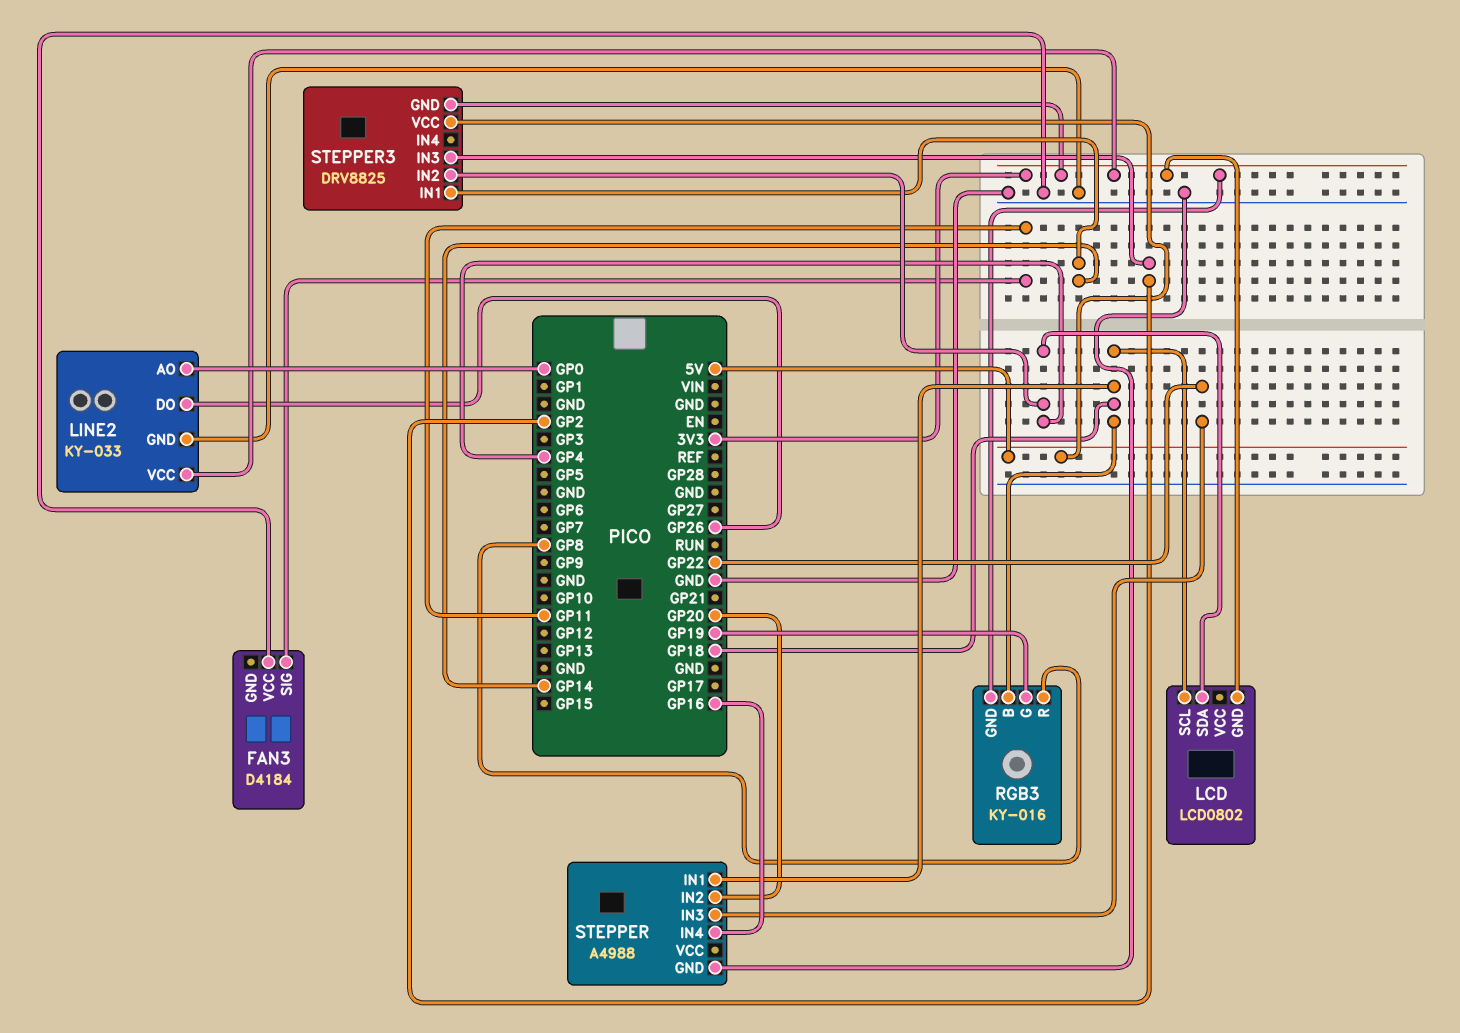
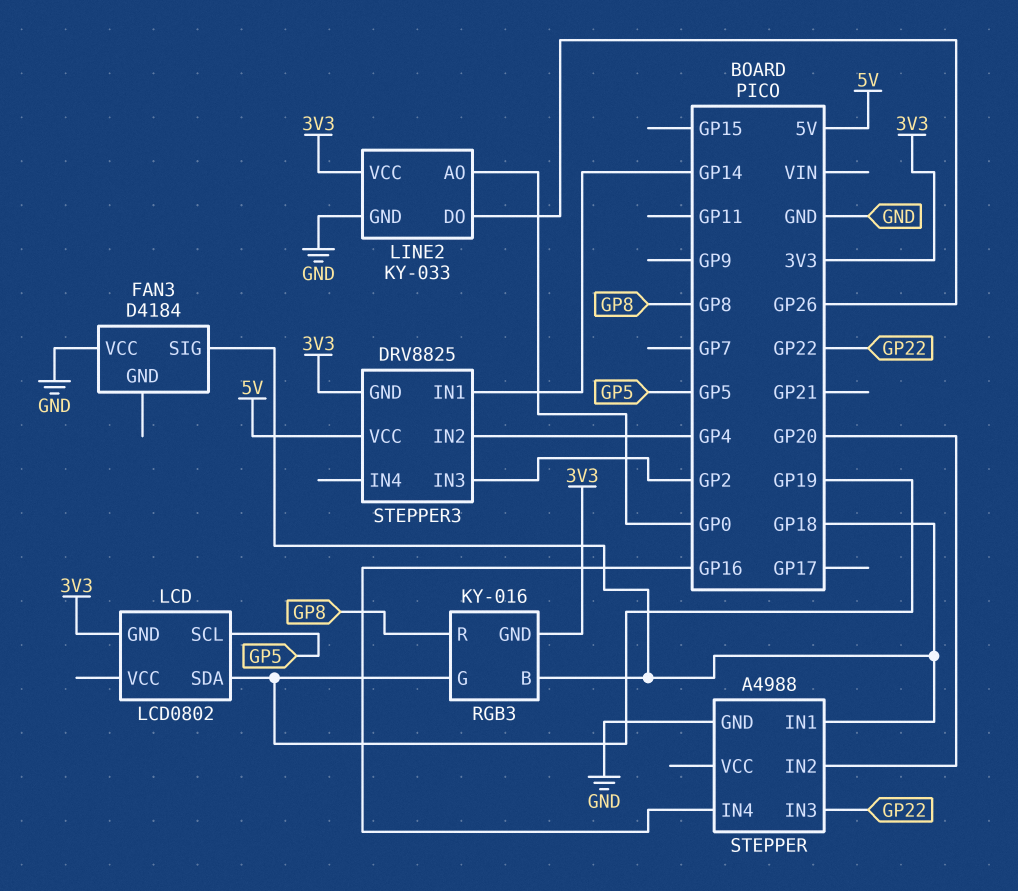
FAN3 pin SIG: GP11 -> GP18
LCD pin SCL: GP18 -> GP5
LCD pin SDA: GP4 -> GP19

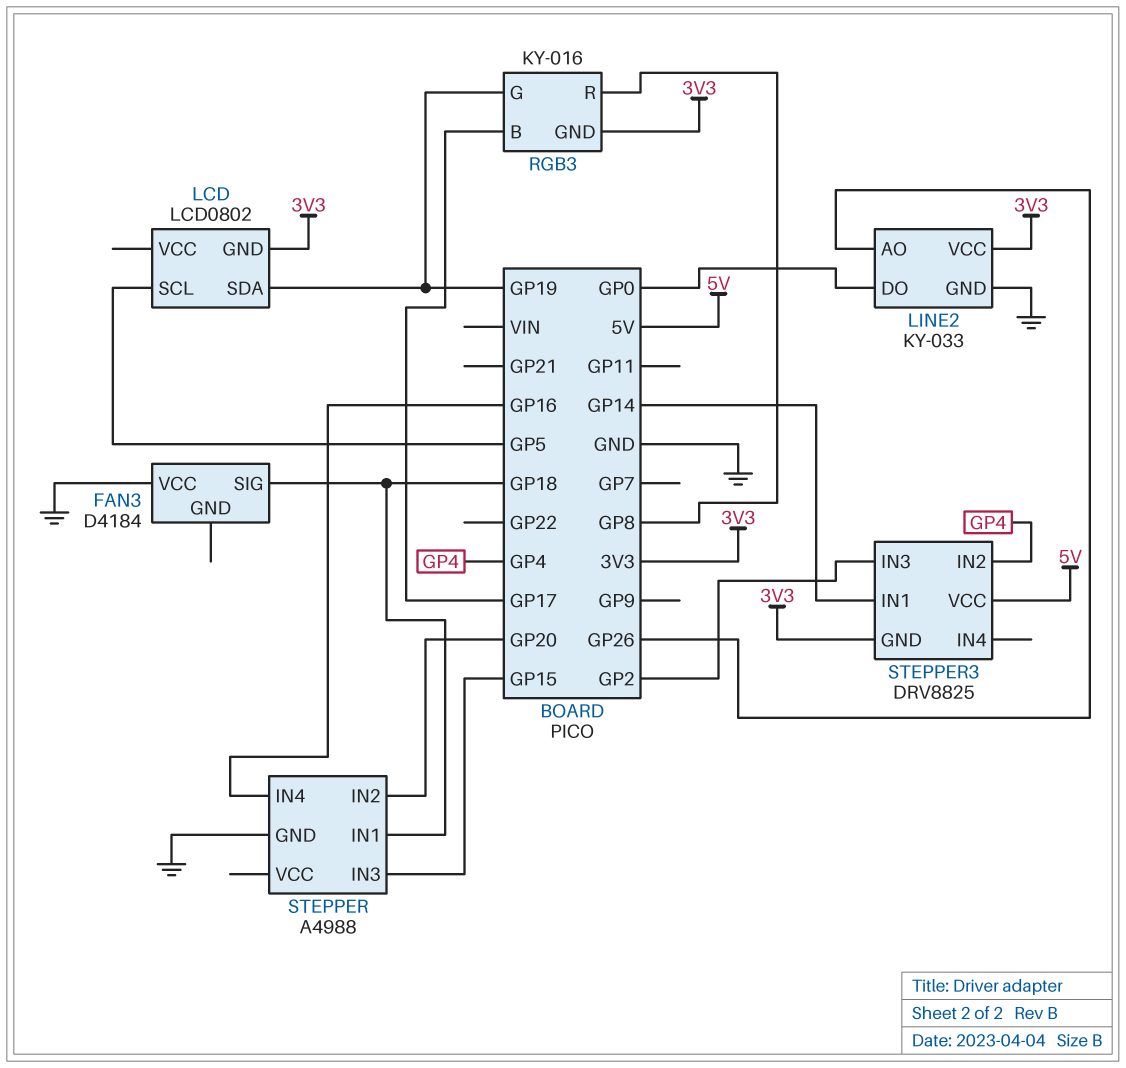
LINE2 pin AO: GP0 -> GP26
LINE2 pin DO: GP26 -> GP0
RGB3 pin B: GP18 -> GP17
STEPPER pin IN3: GP22 -> GP15

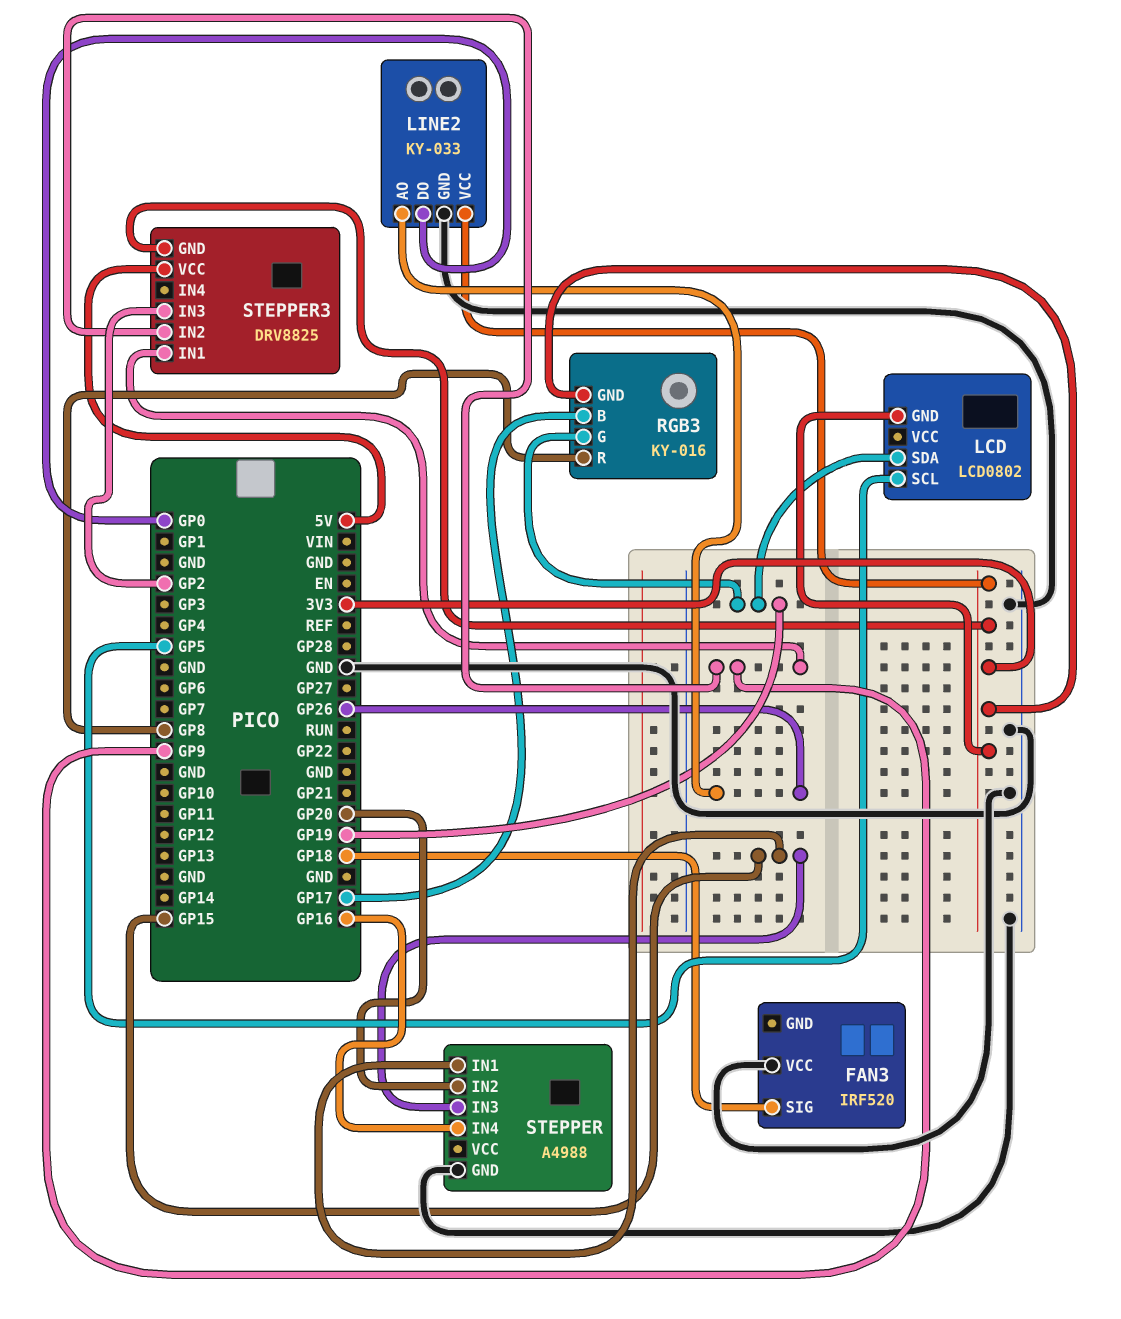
FAN3: D4184 -> IRF520
STEPPER pin IN1: GP18 -> GP15
STEPPER3 pin IN1: GP14 -> GP9
STEPPER3 pin IN2: GP4 -> GP9

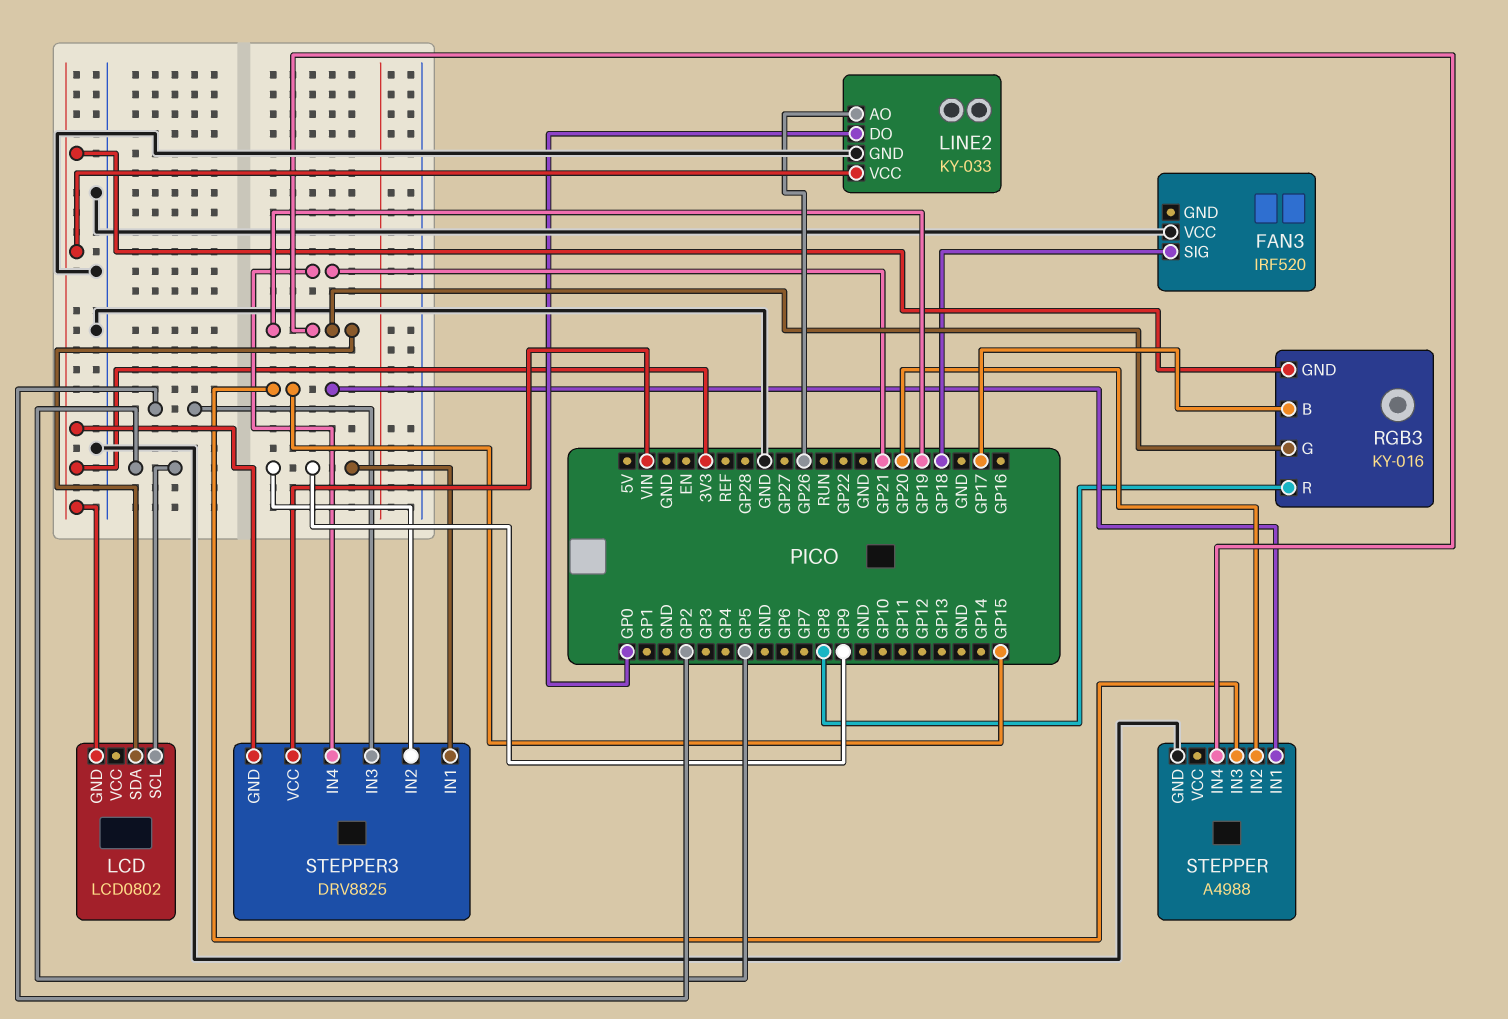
STEPPER pin IN4: GP16 -> GP19
STEPPER3 pin IN4: none -> GP21
STEPPER3 pin VCC: 5V -> VIN

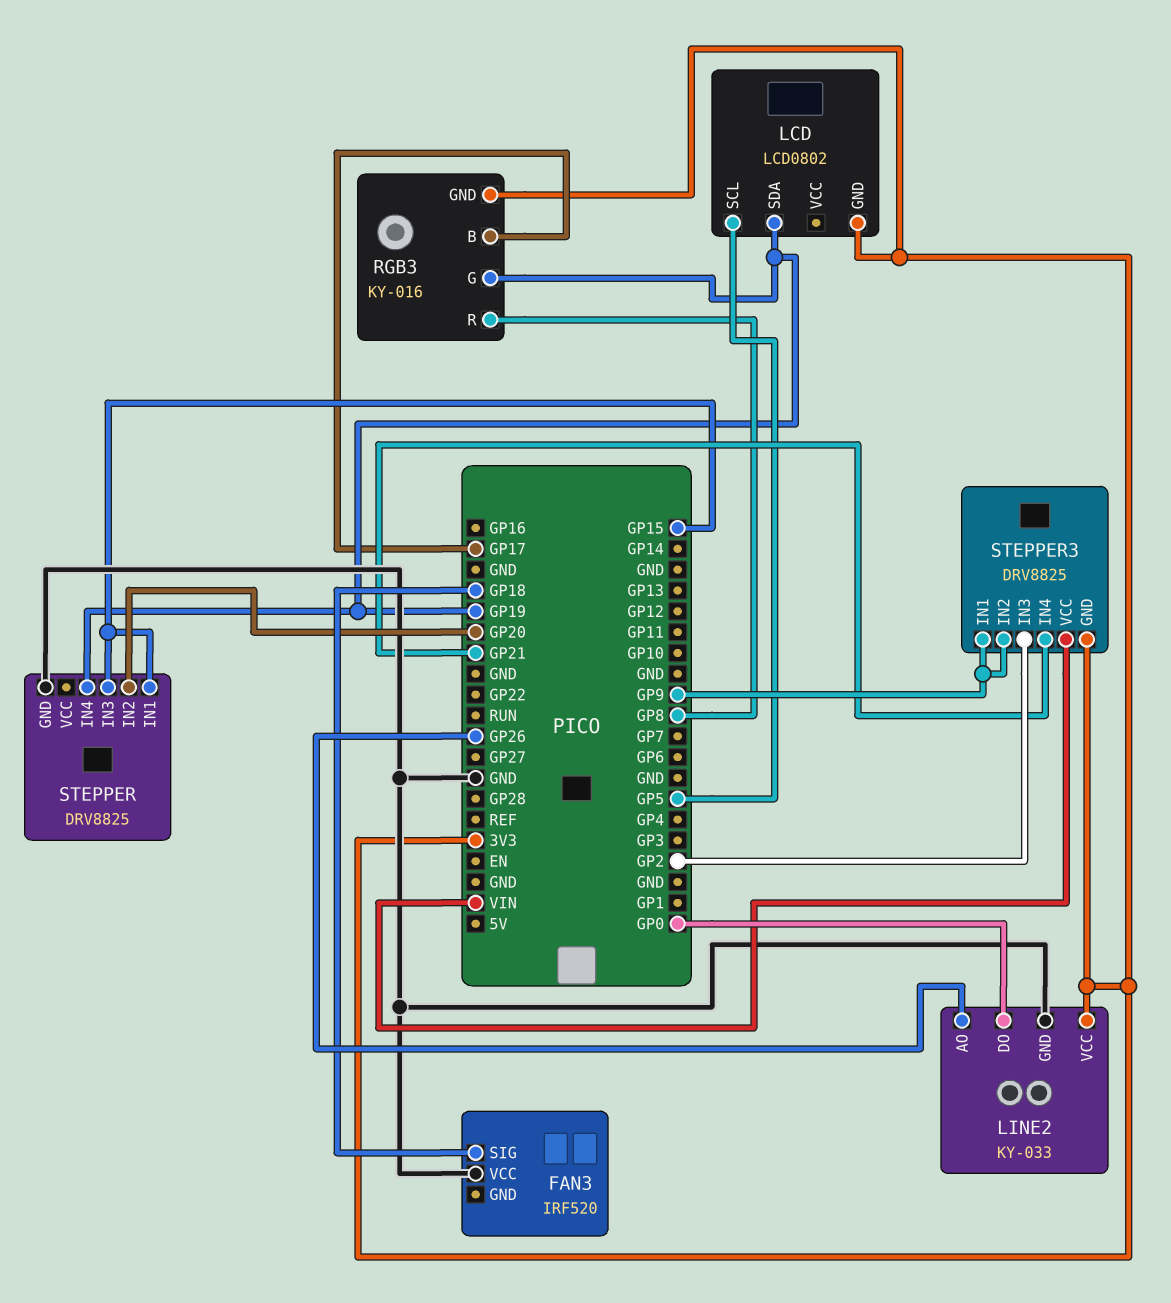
STEPPER: A4988 -> DRV8825

